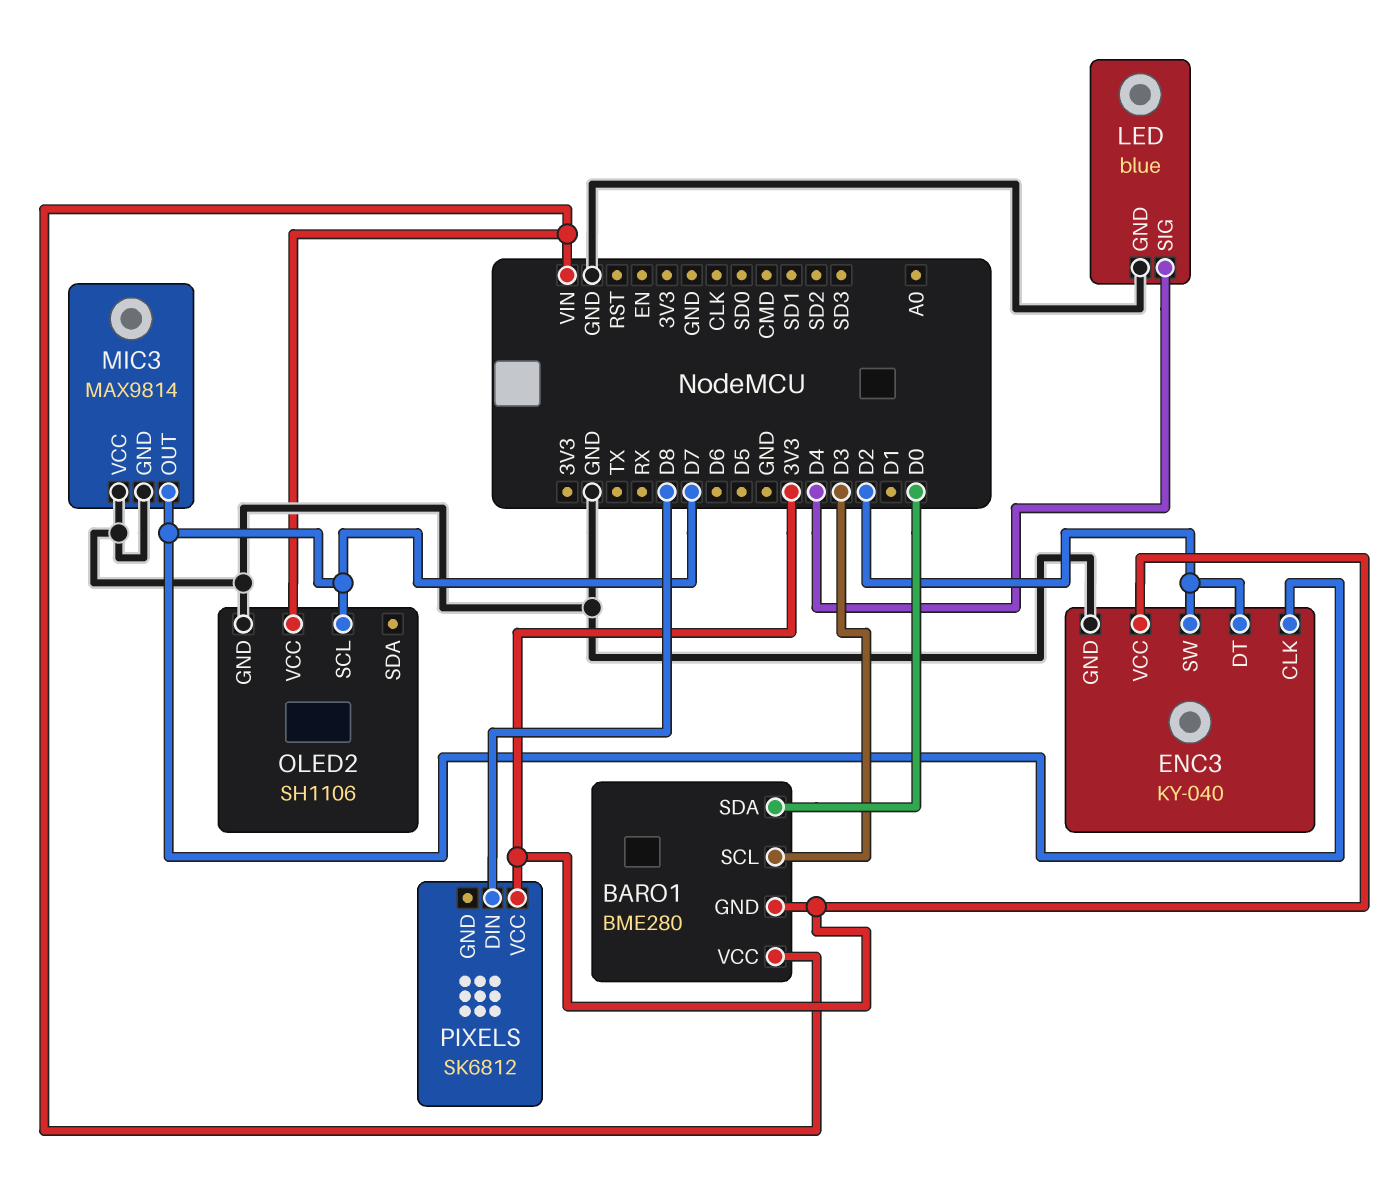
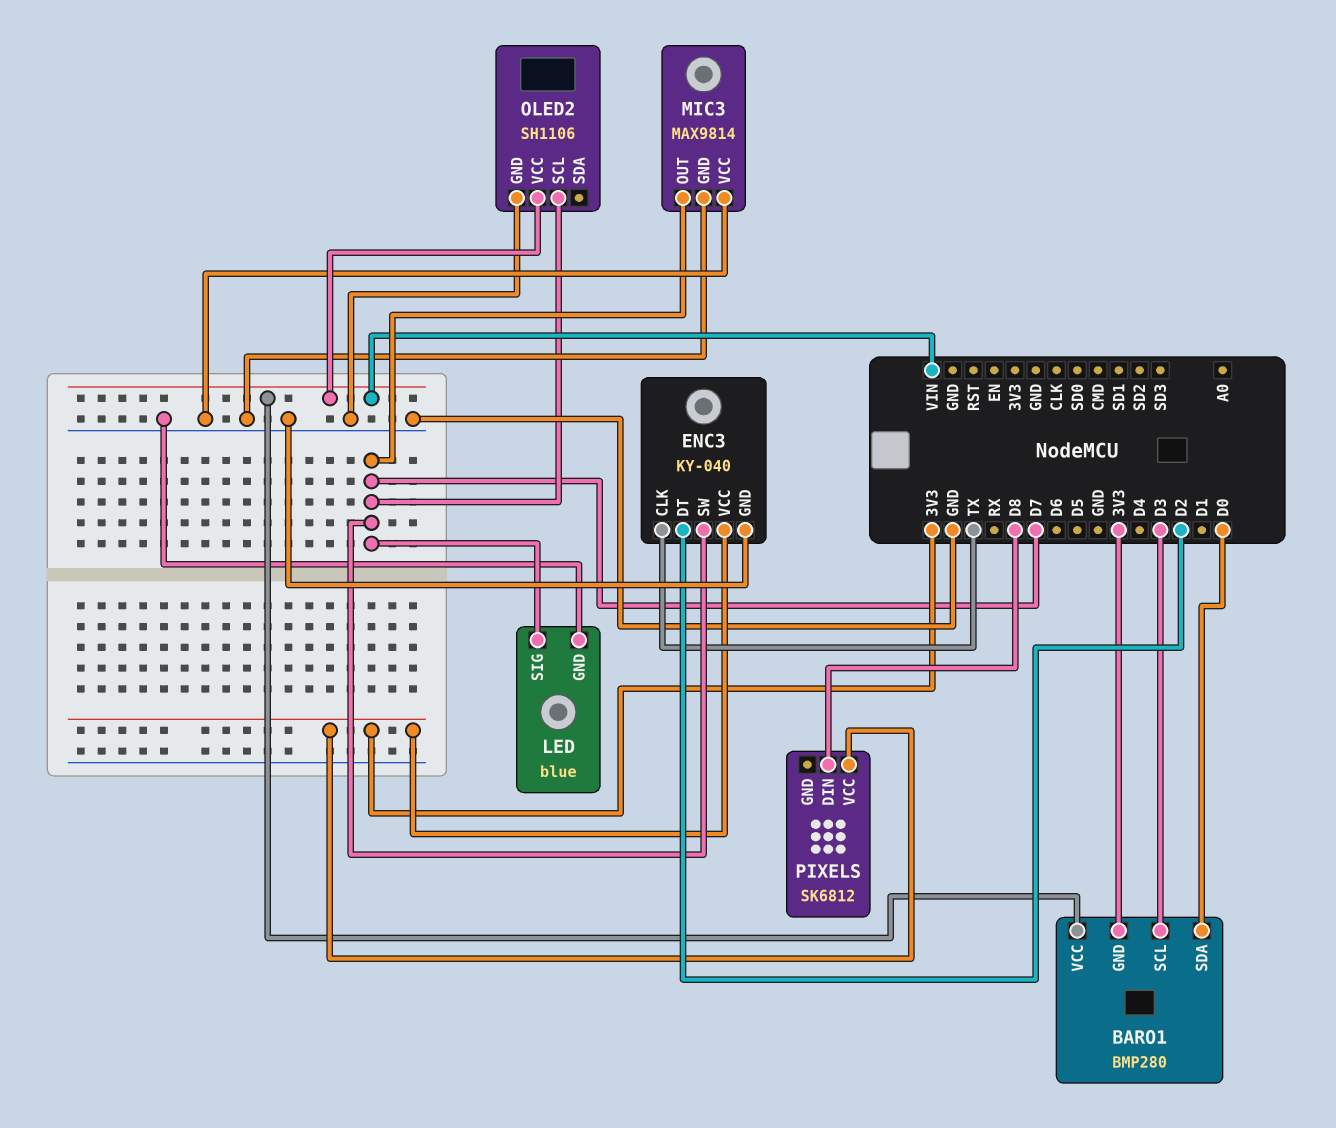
BARO1: BME280 -> BMP280
ENC3 pin CLK: D7 -> TX
ENC3 pin SW: D2 -> D7
LED pin SIG: D4 -> D7

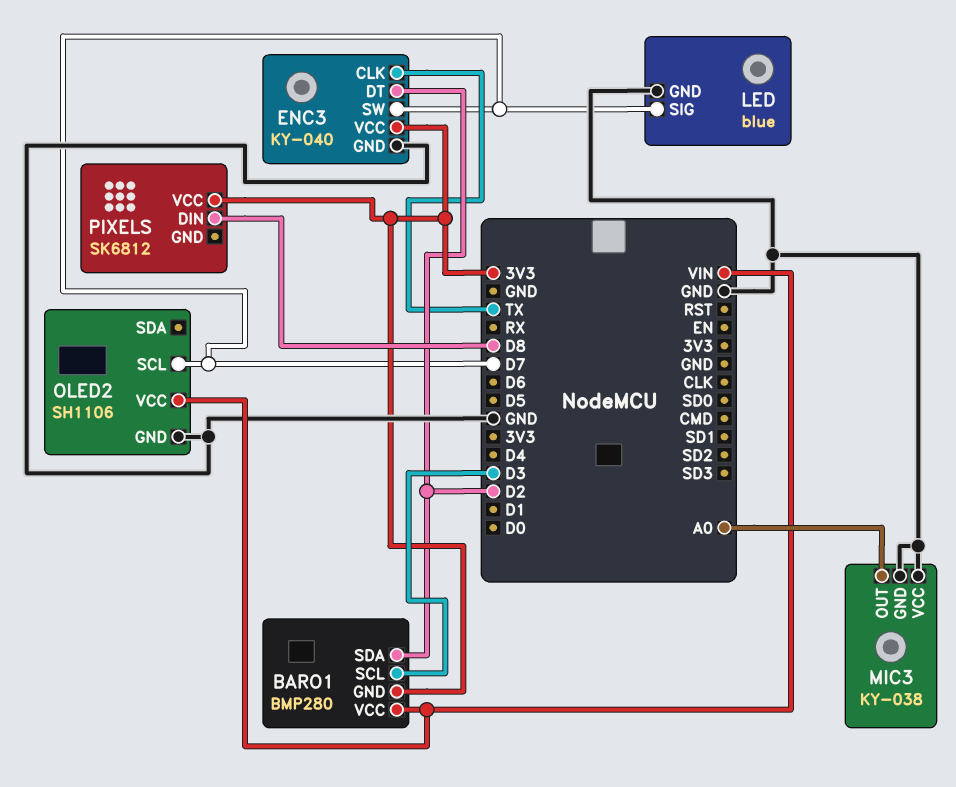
BARO1 pin SDA: D0 -> D2
MIC3: MAX9814 -> KY-038
MIC3 pin OUT: D7 -> A0

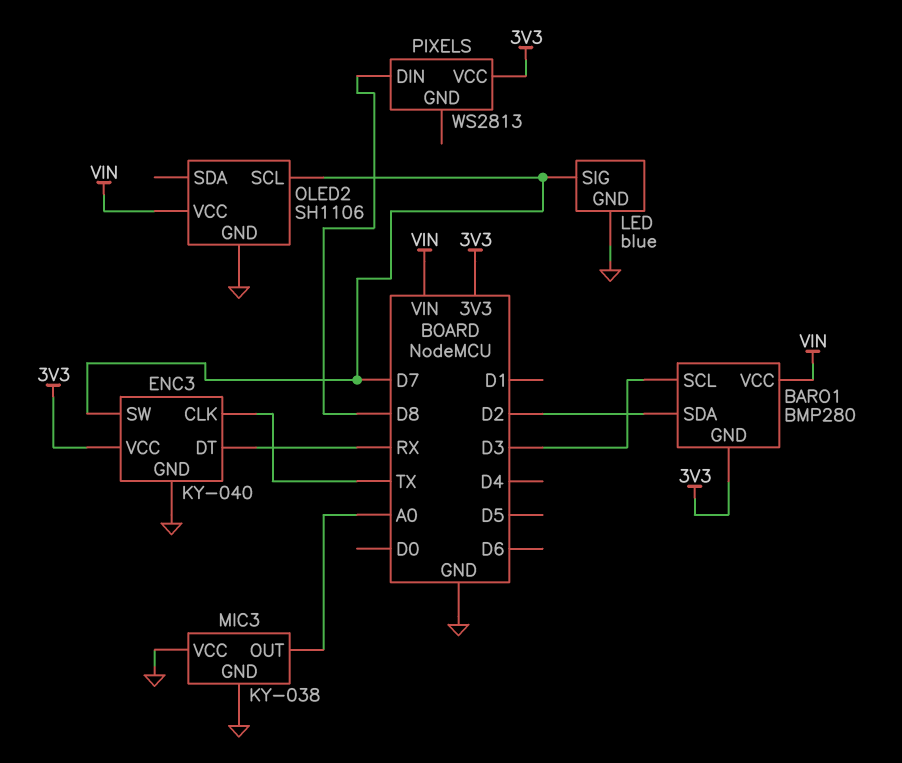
ENC3 pin DT: D2 -> RX
PIXELS: SK6812 -> WS2813

